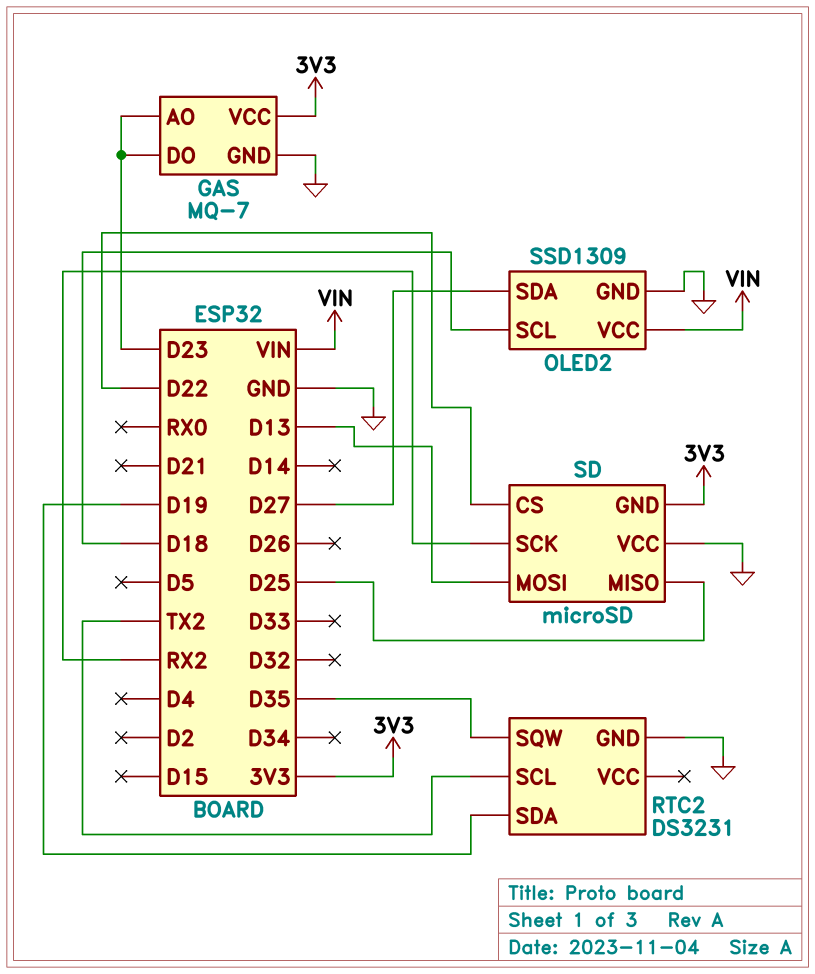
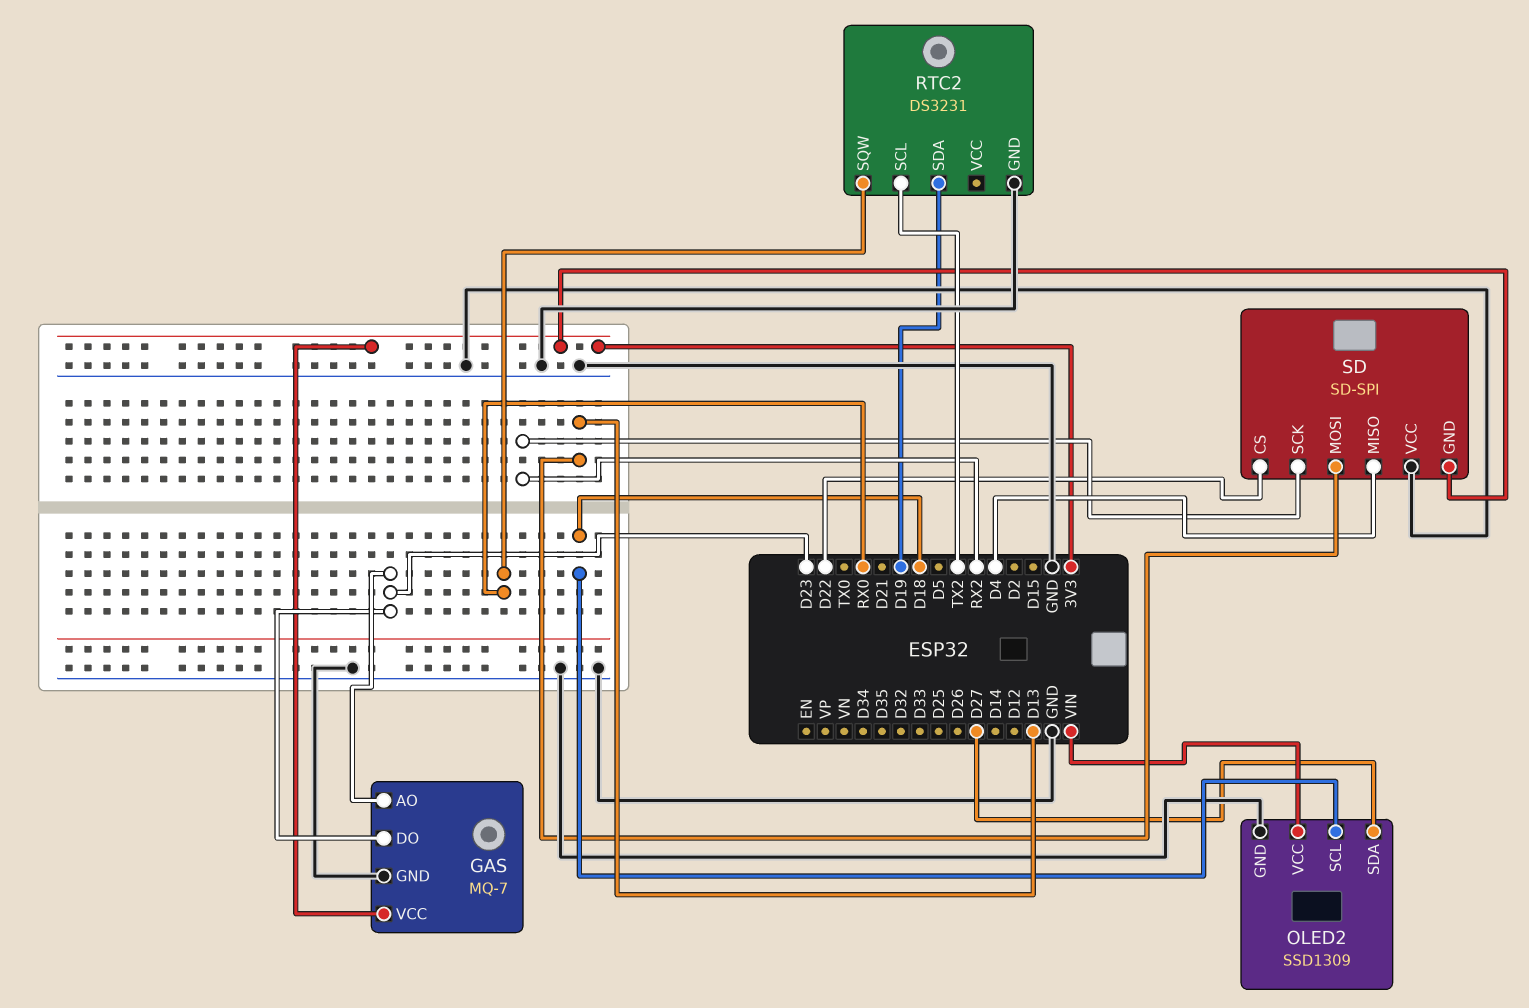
RTC2 pin SQW: D35 -> RX0
SD: microSD -> SD-SPI
SD pin MISO: D25 -> D4

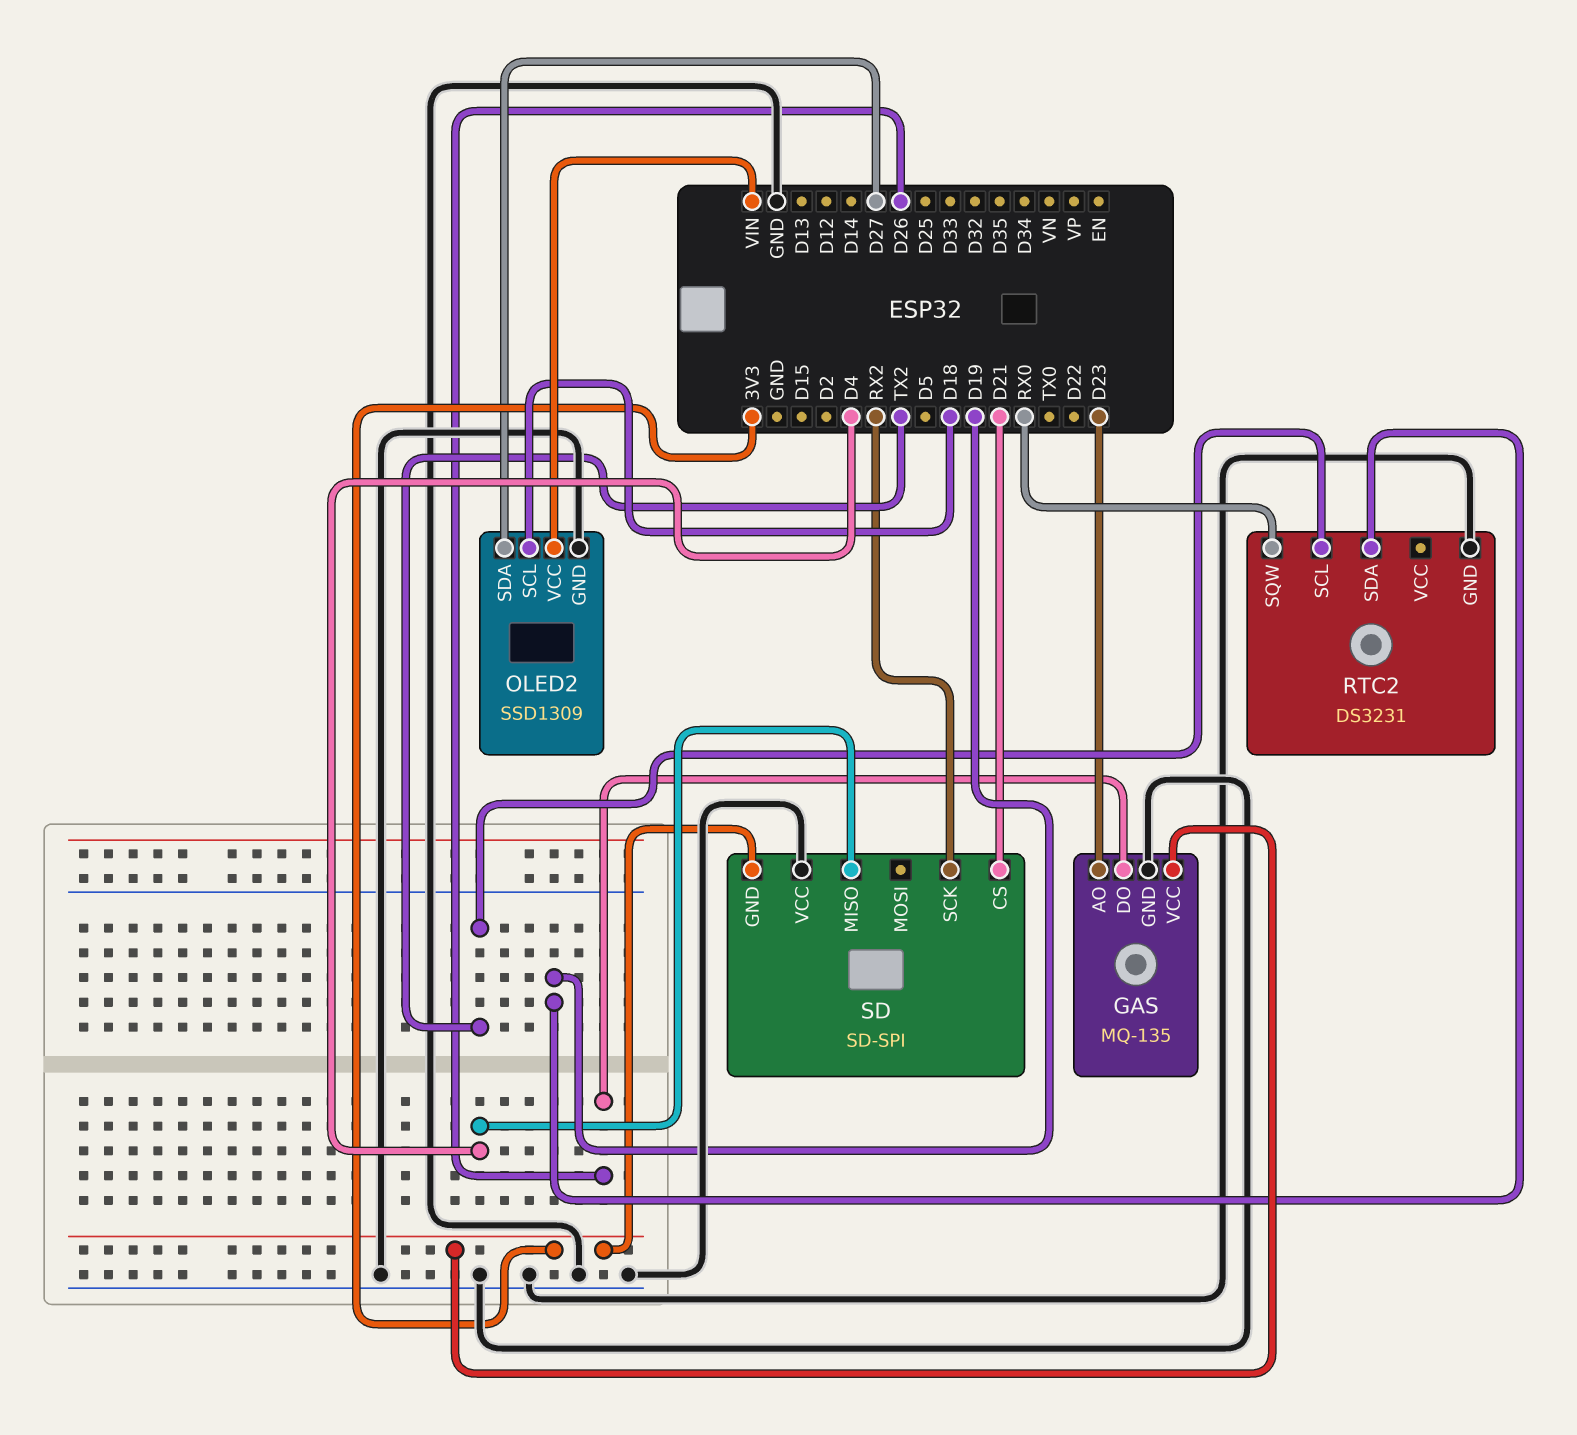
GAS: MQ-7 -> MQ-135
GAS pin DO: D23 -> D26
SD pin CS: D22 -> D21
SD pin MOSI: D13 -> none

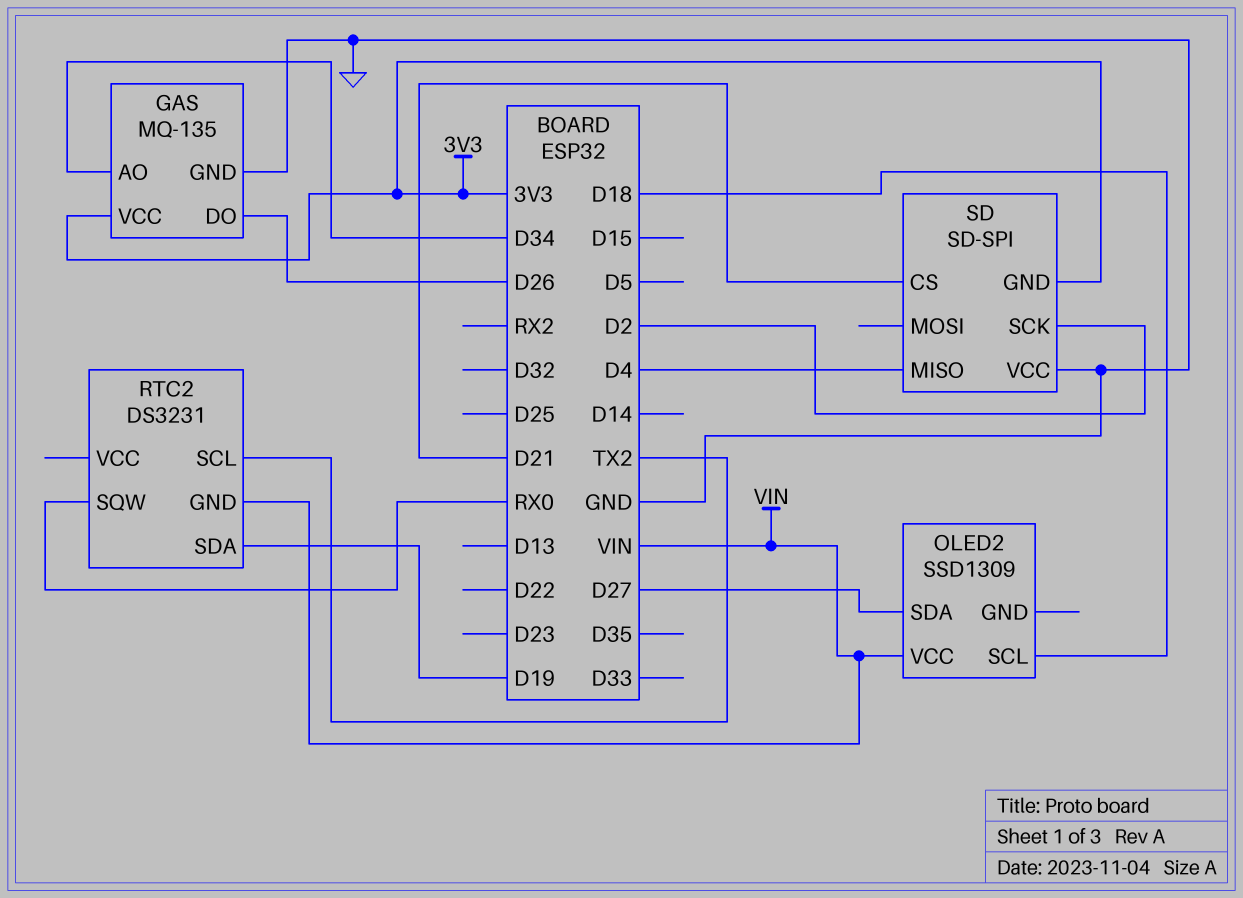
GAS pin AO: D23 -> D34
OLED2 pin GND: GND -> none
RTC2 pin GND: GND -> VIN
SD pin SCK: RX2 -> D2

